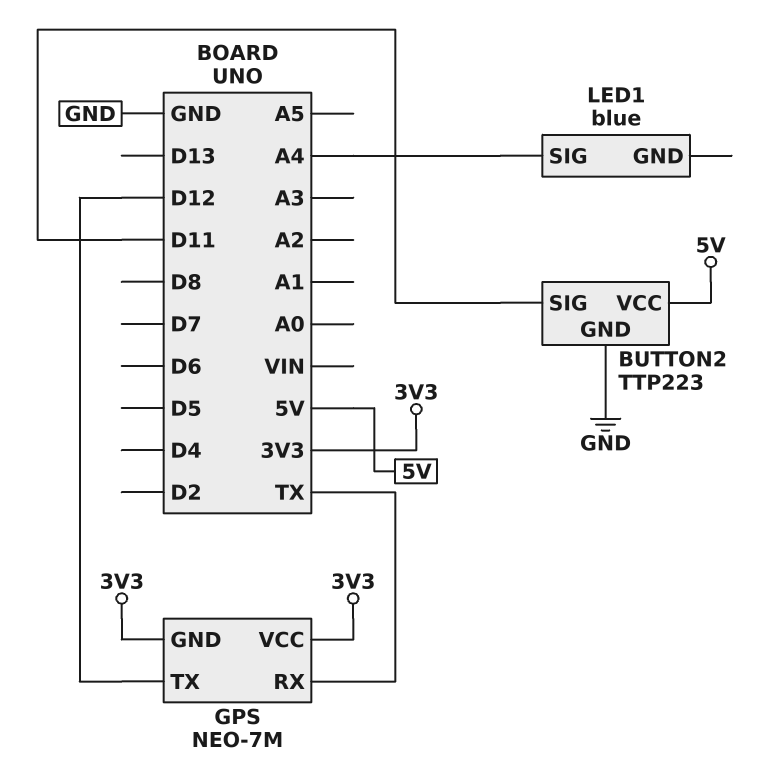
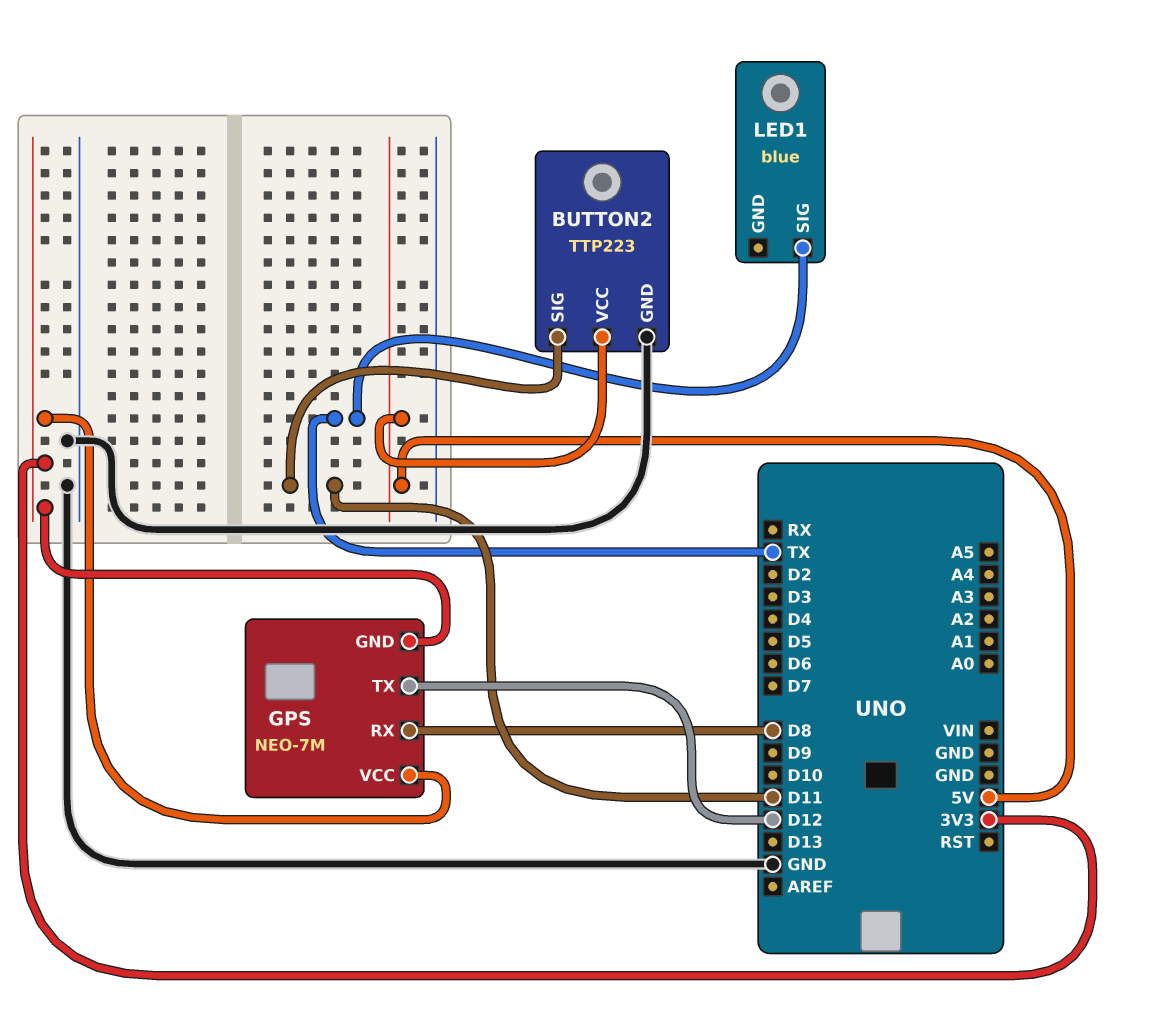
GPS pin RX: TX -> D8
LED1 pin SIG: A4 -> TX

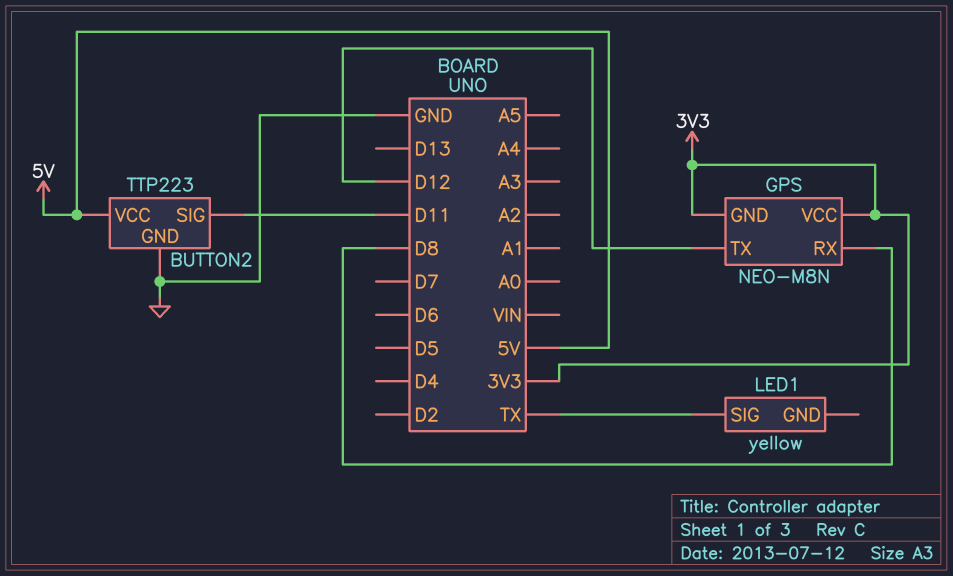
GPS: NEO-7M -> NEO-M8N
LED1: blue -> yellow

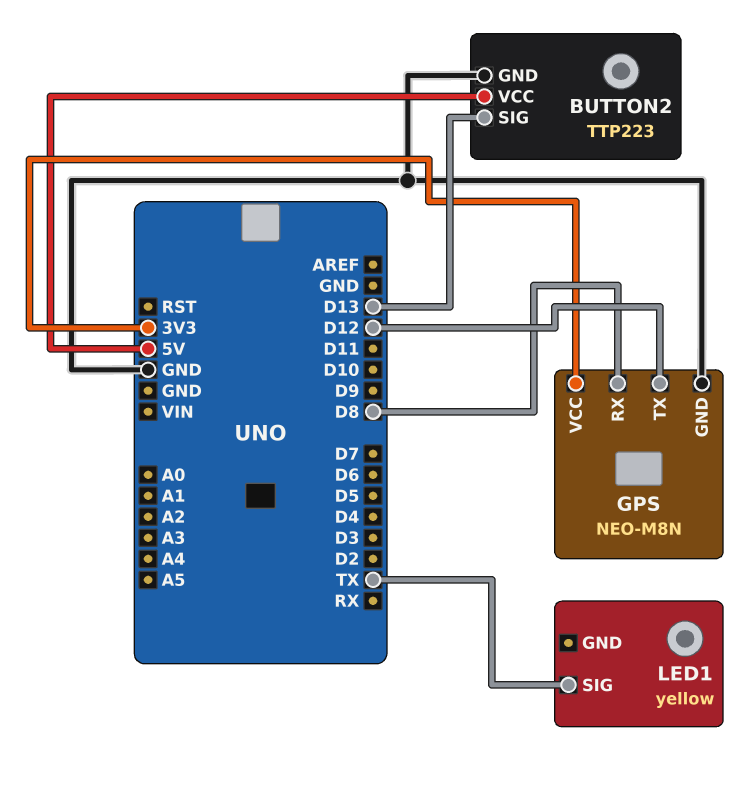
BUTTON2 pin SIG: D11 -> D13
GPS pin GND: 3V3 -> GND

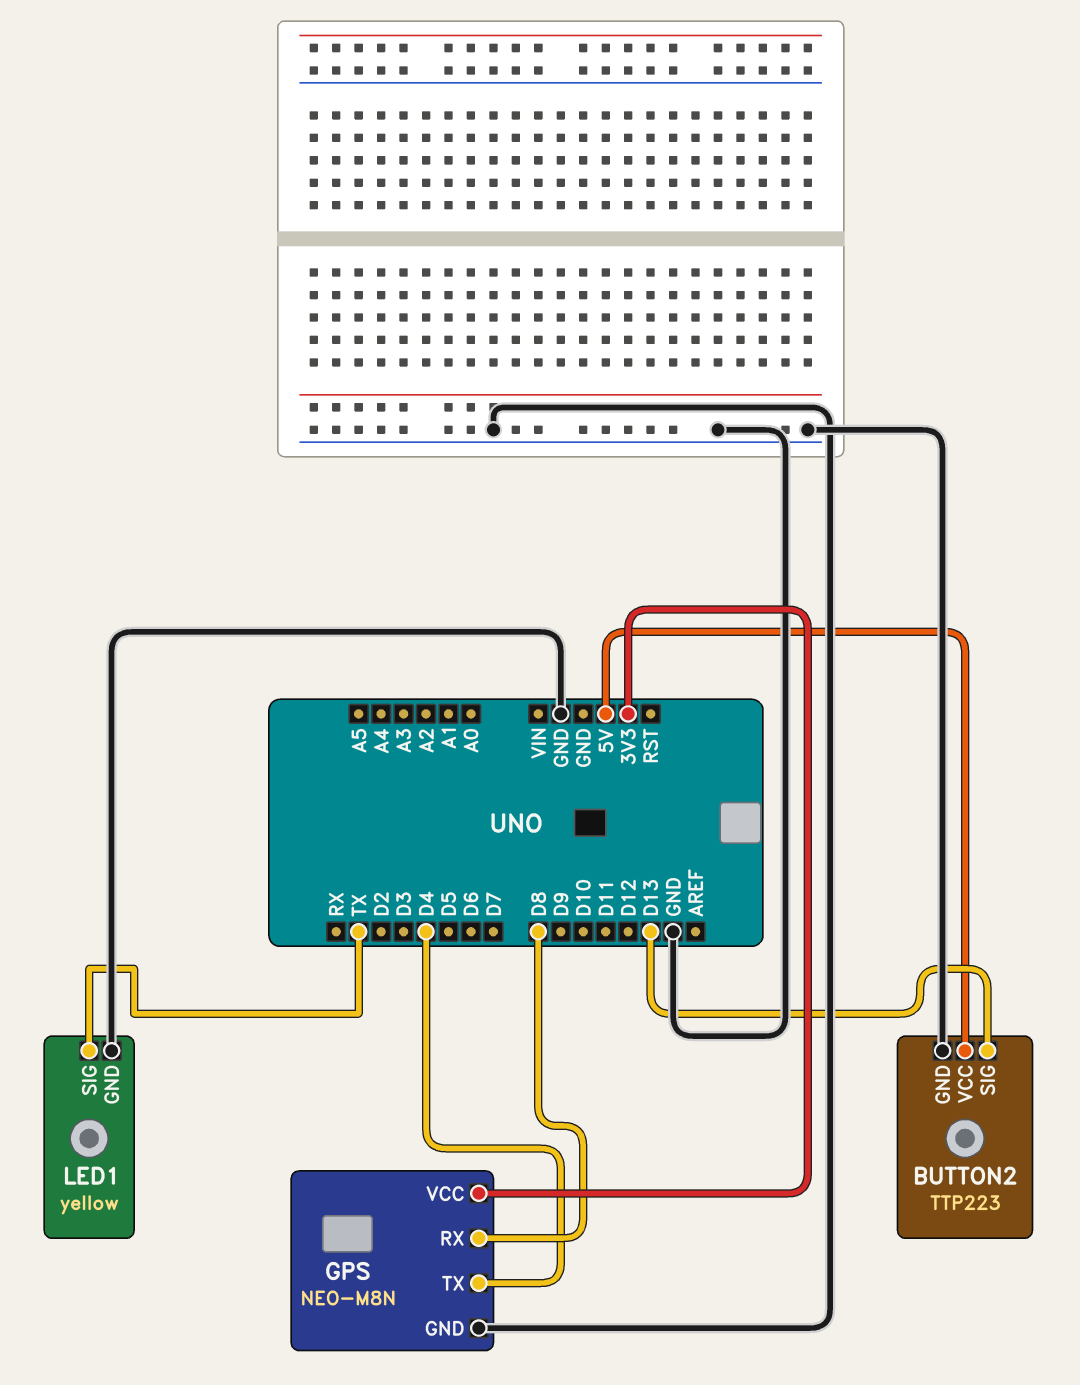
GPS pin TX: D12 -> D4
LED1 pin GND: none -> GND

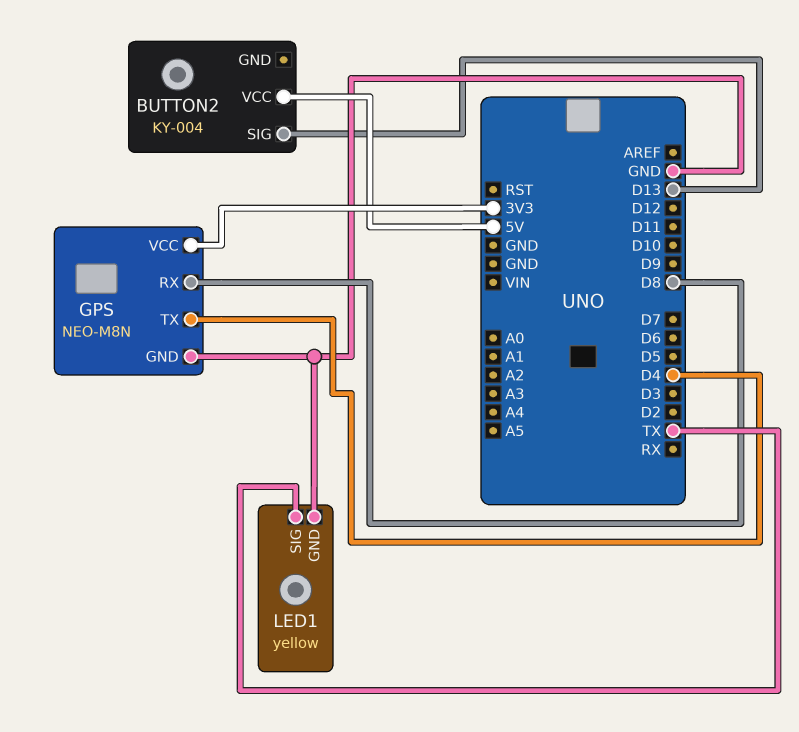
BUTTON2: TTP223 -> KY-004
BUTTON2 pin GND: GND -> none

